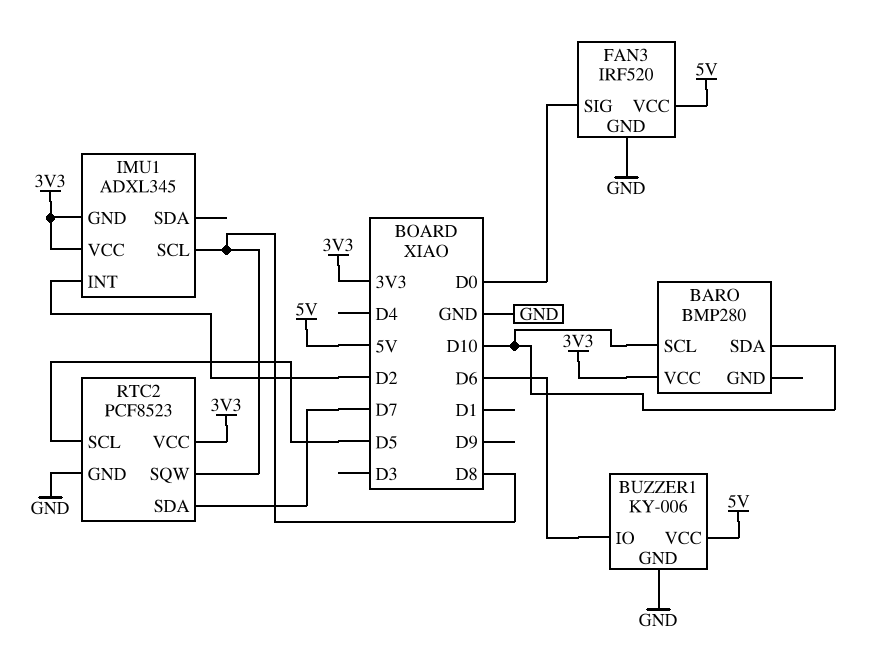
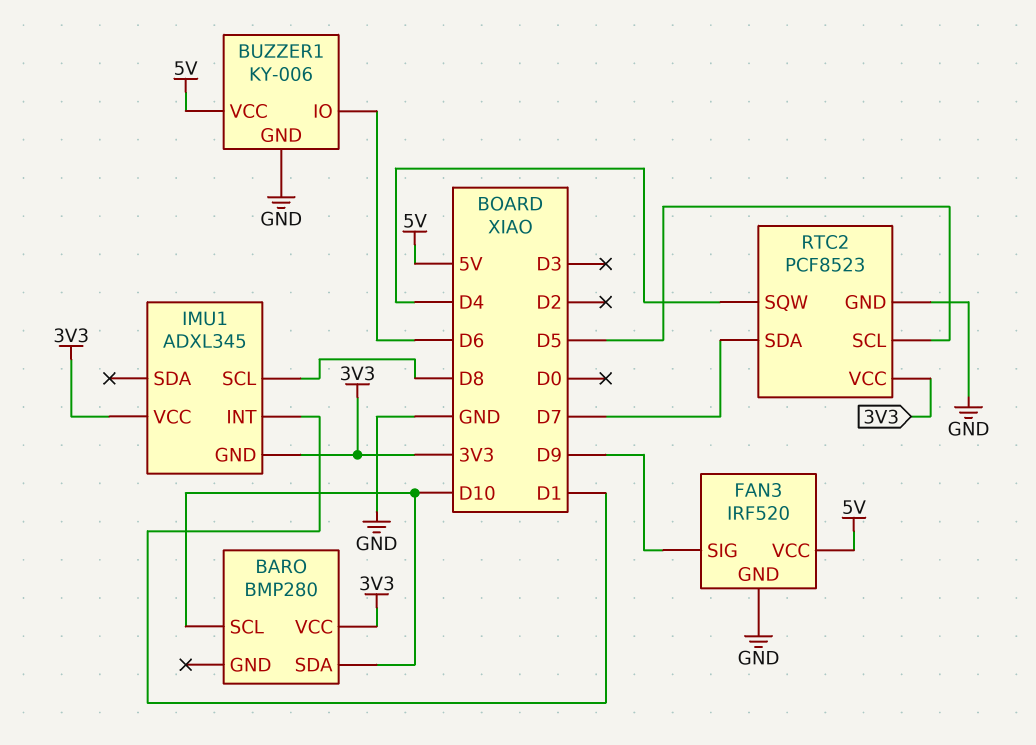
FAN3 pin SIG: D0 -> D9
IMU1 pin INT: D2 -> D1
RTC2 pin SQW: D8 -> D4

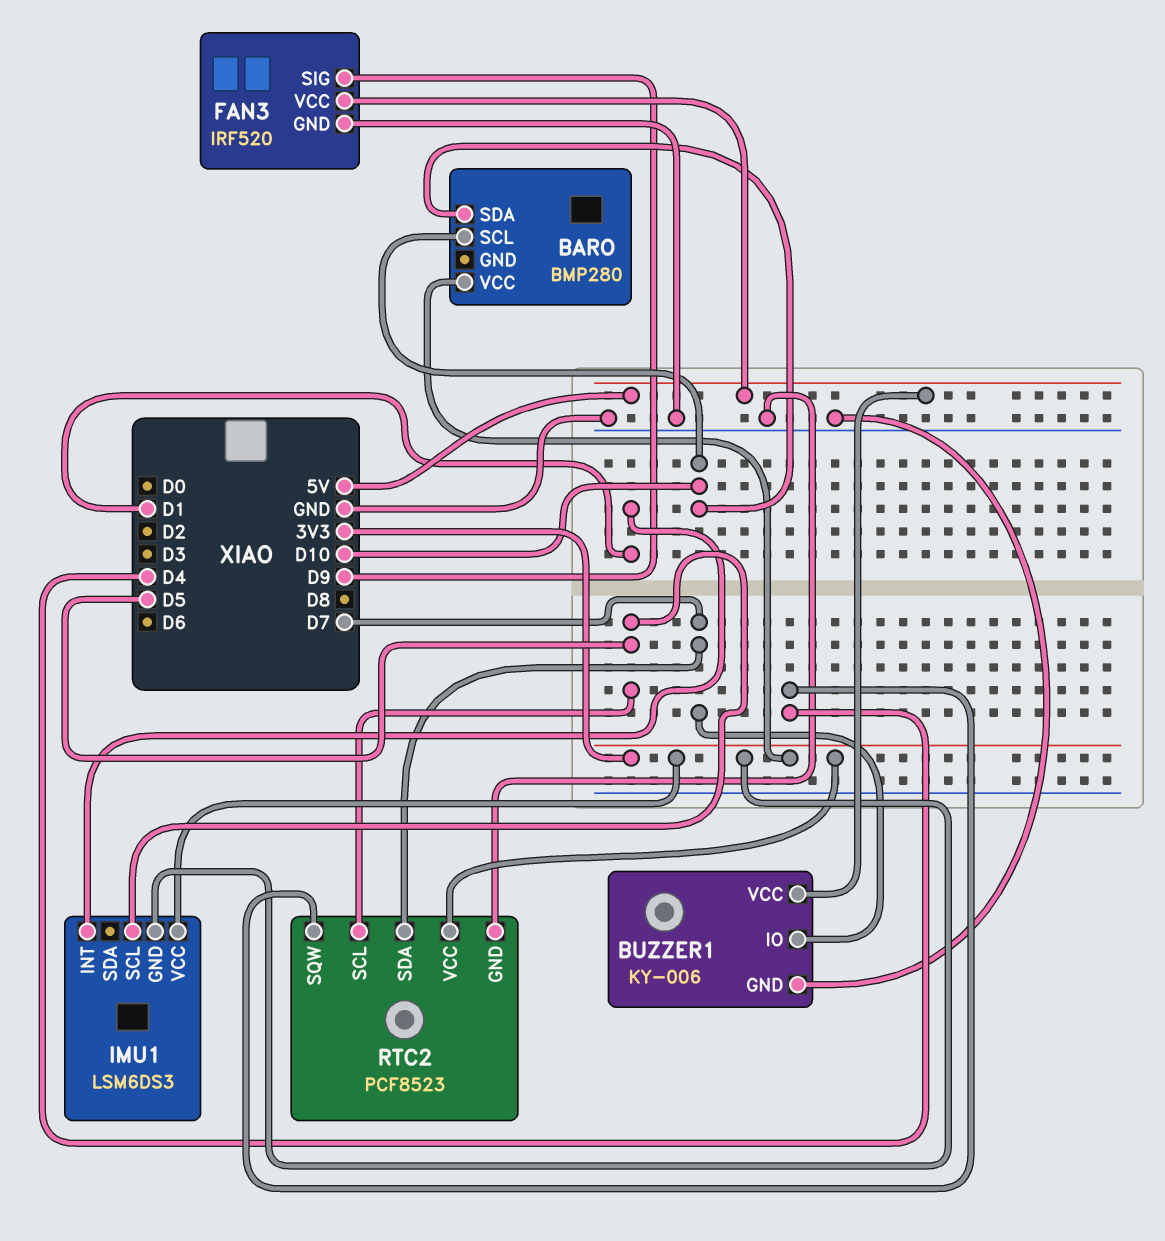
BUZZER1 pin IO: D6 -> D7
IMU1: ADXL345 -> LSM6DS3
IMU1 pin SCL: D8 -> D5

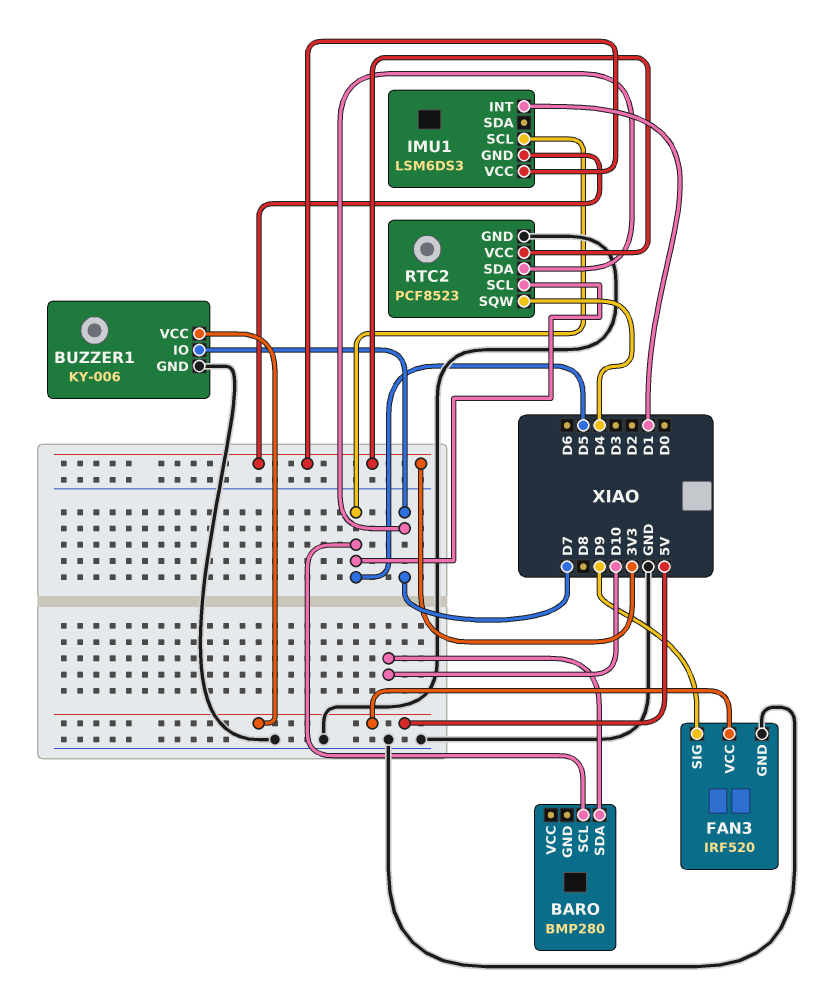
BARO pin SCL: D10 -> D5
BARO pin VCC: 3V3 -> none

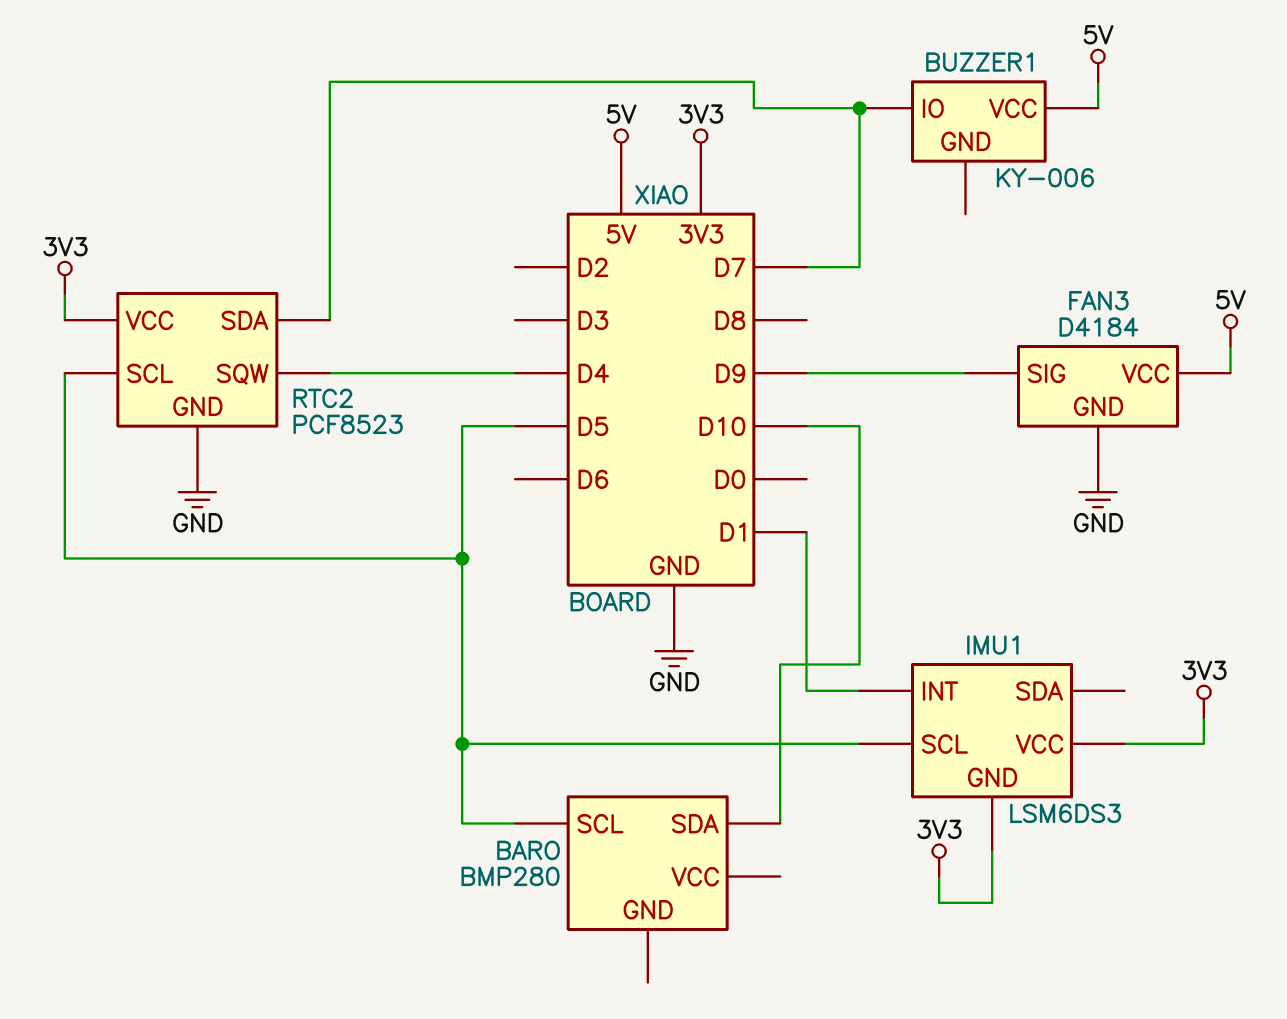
BUZZER1 pin GND: GND -> none
FAN3: IRF520 -> D4184

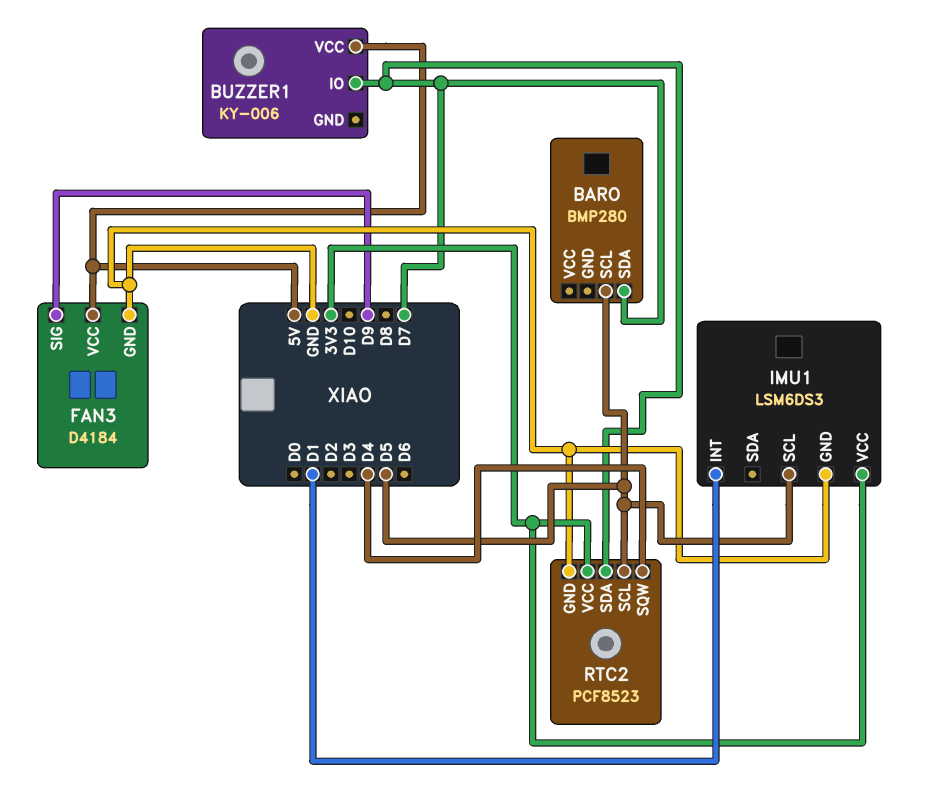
BARO pin SDA: D10 -> D7
IMU1 pin GND: 3V3 -> GND

